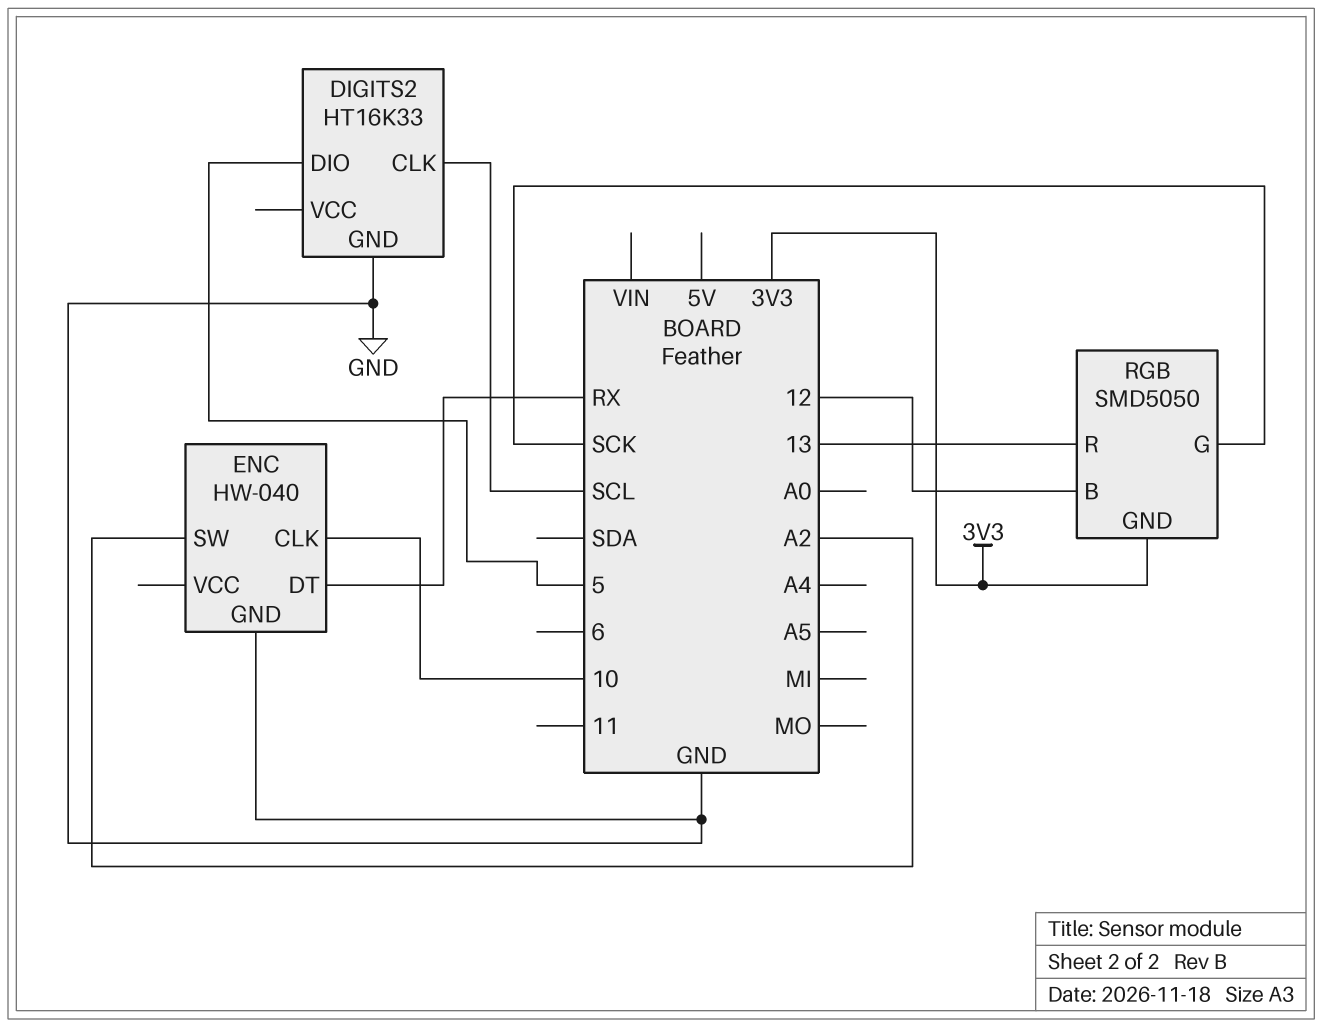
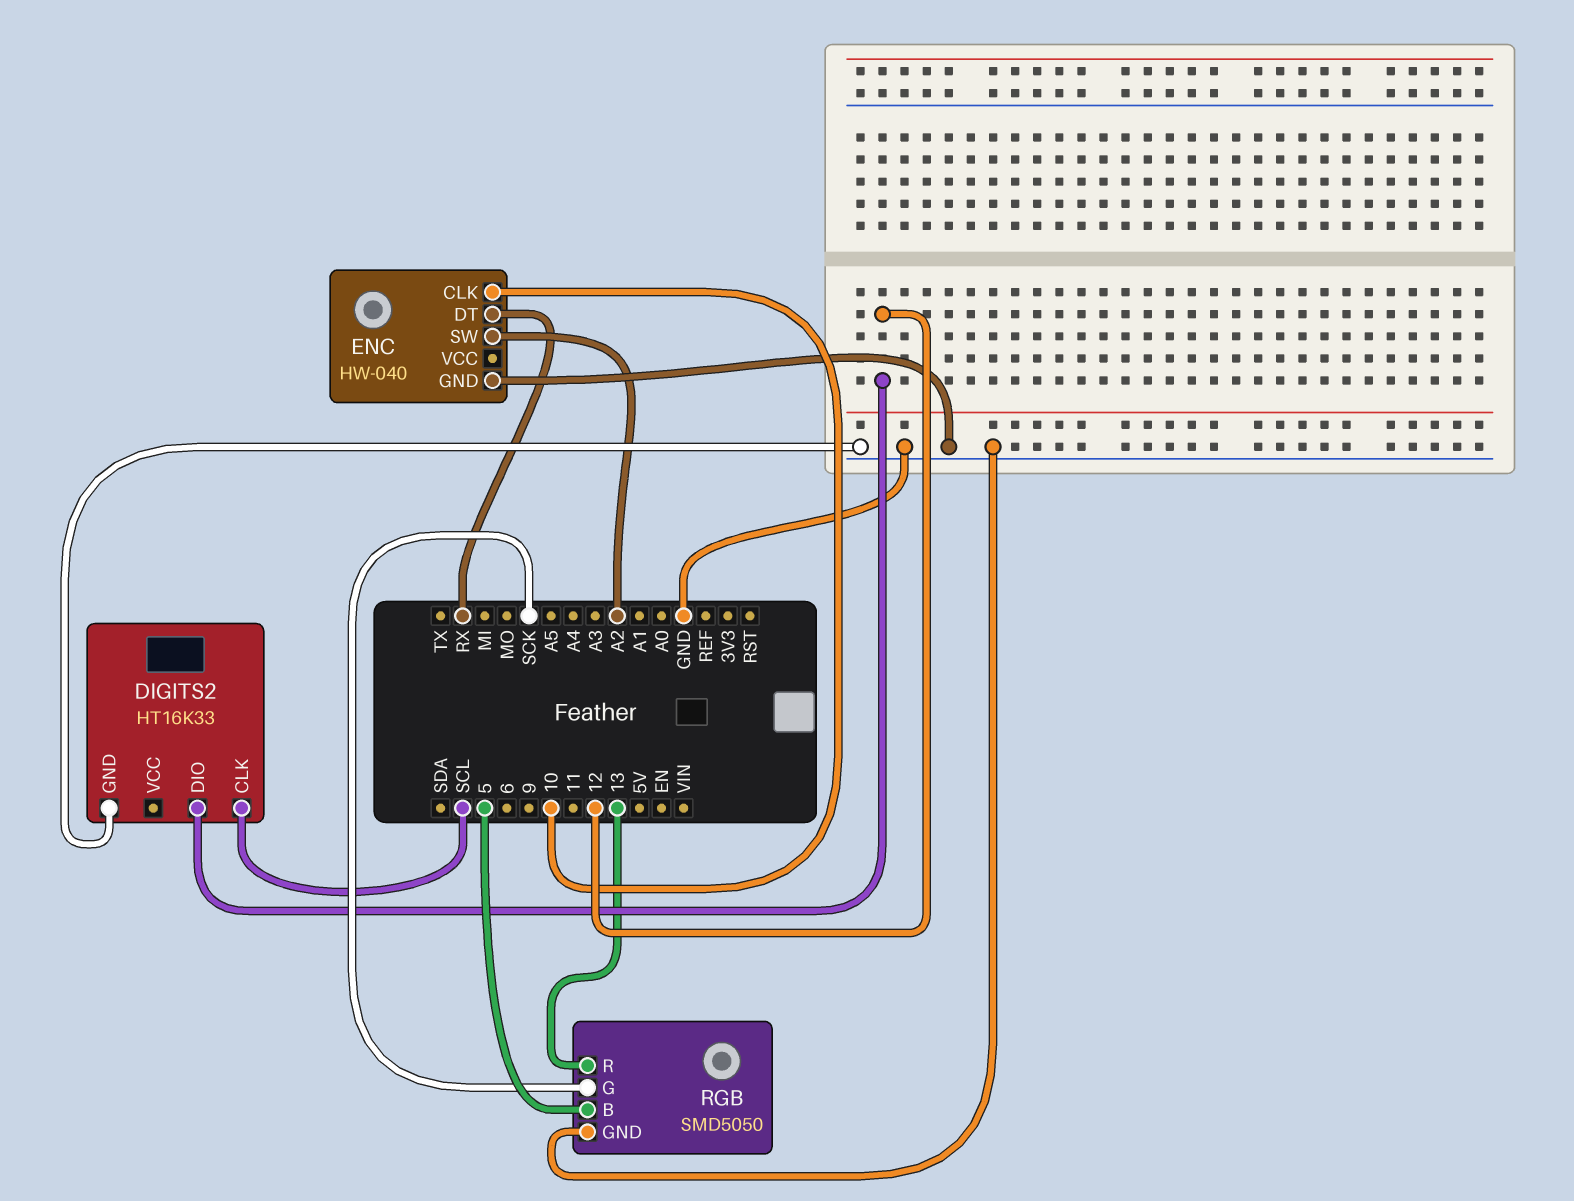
DIGITS2 pin DIO: 5 -> 12
RGB pin B: 12 -> 5
RGB pin GND: 3V3 -> GND

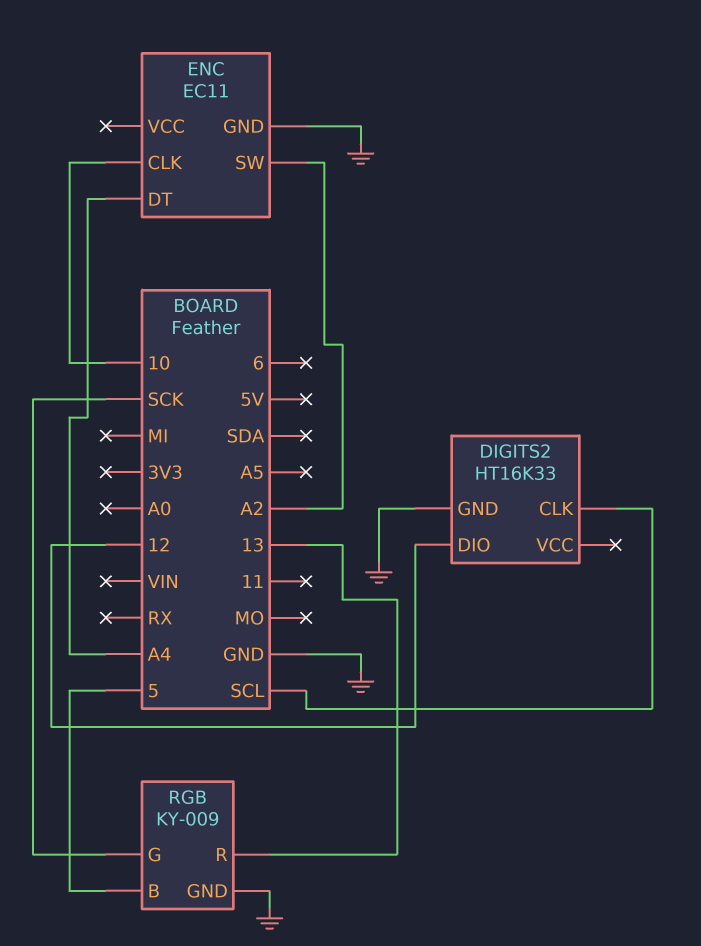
ENC: HW-040 -> EC11
ENC pin DT: RX -> A4
RGB: SMD5050 -> KY-009

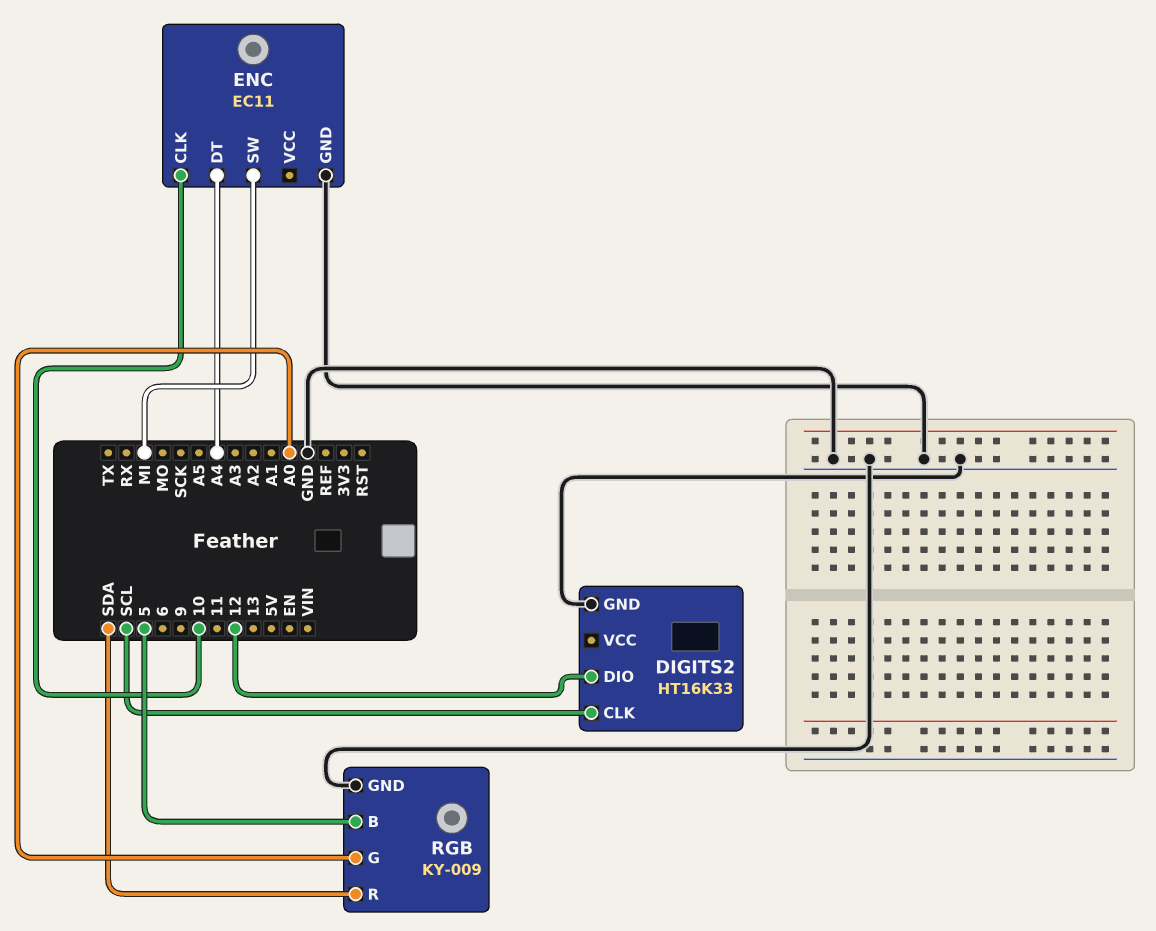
ENC pin SW: A2 -> MI
RGB pin G: SCK -> A0
RGB pin R: 13 -> SDA

